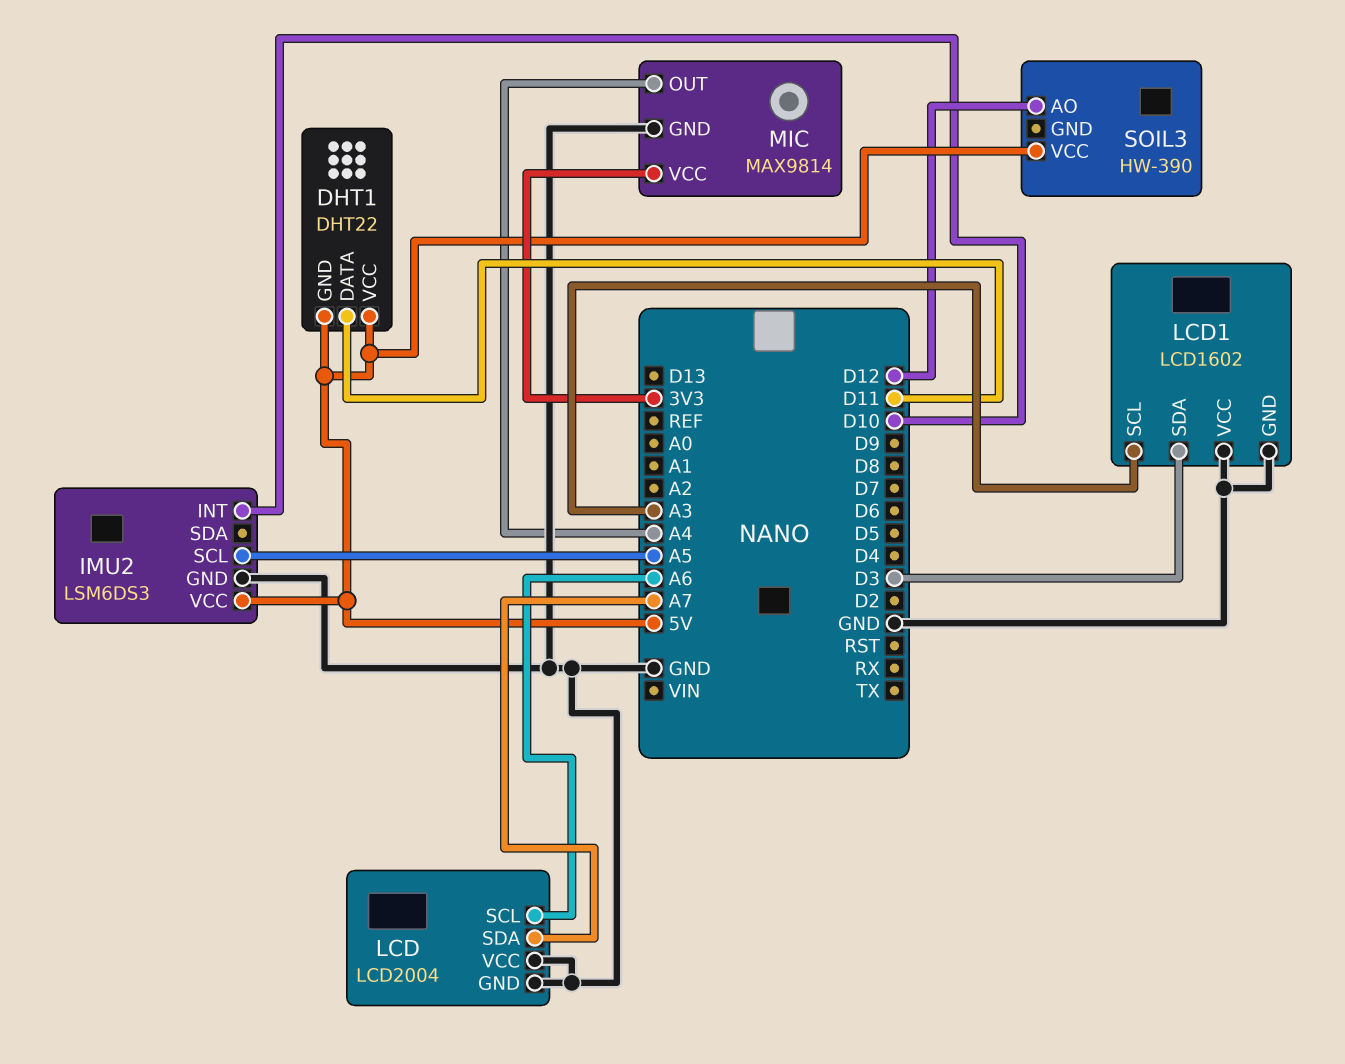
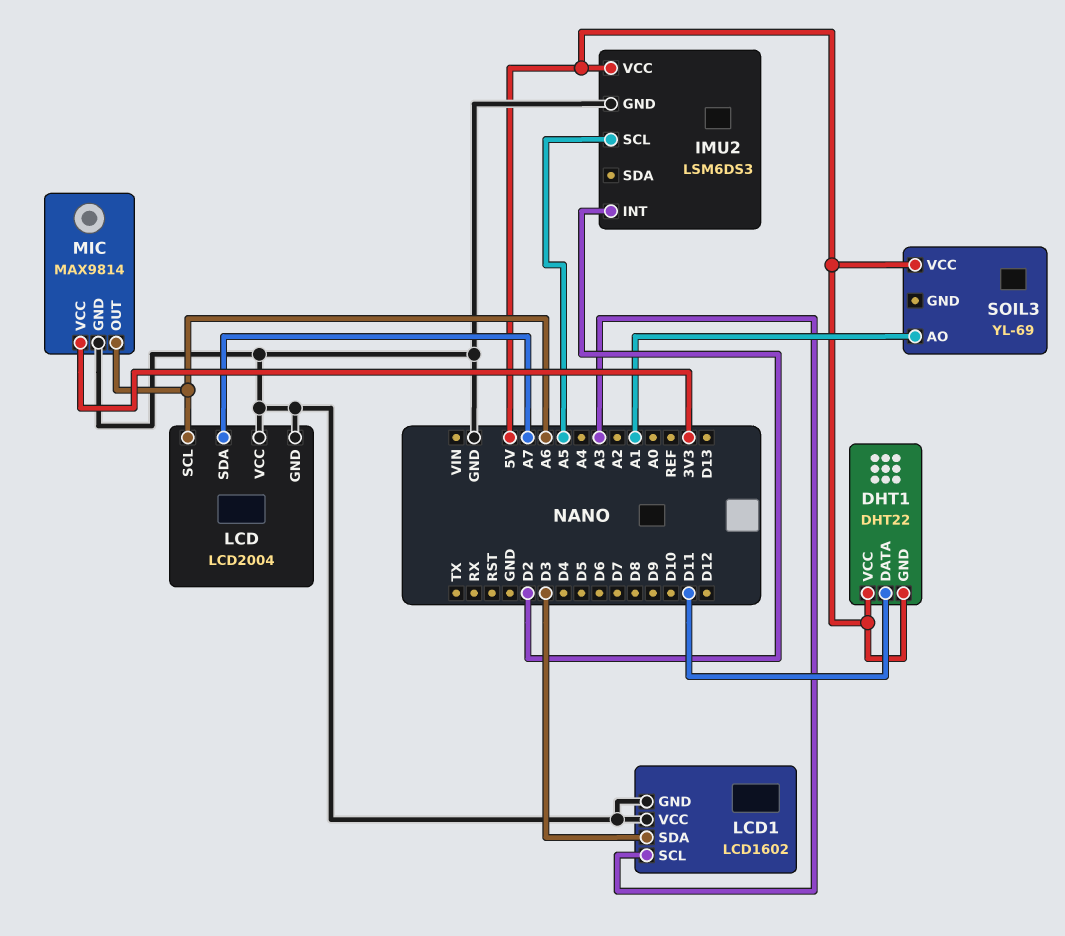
IMU2 pin INT: D10 -> D2
MIC pin OUT: A4 -> A6
SOIL3: HW-390 -> YL-69
SOIL3 pin AO: D12 -> A1

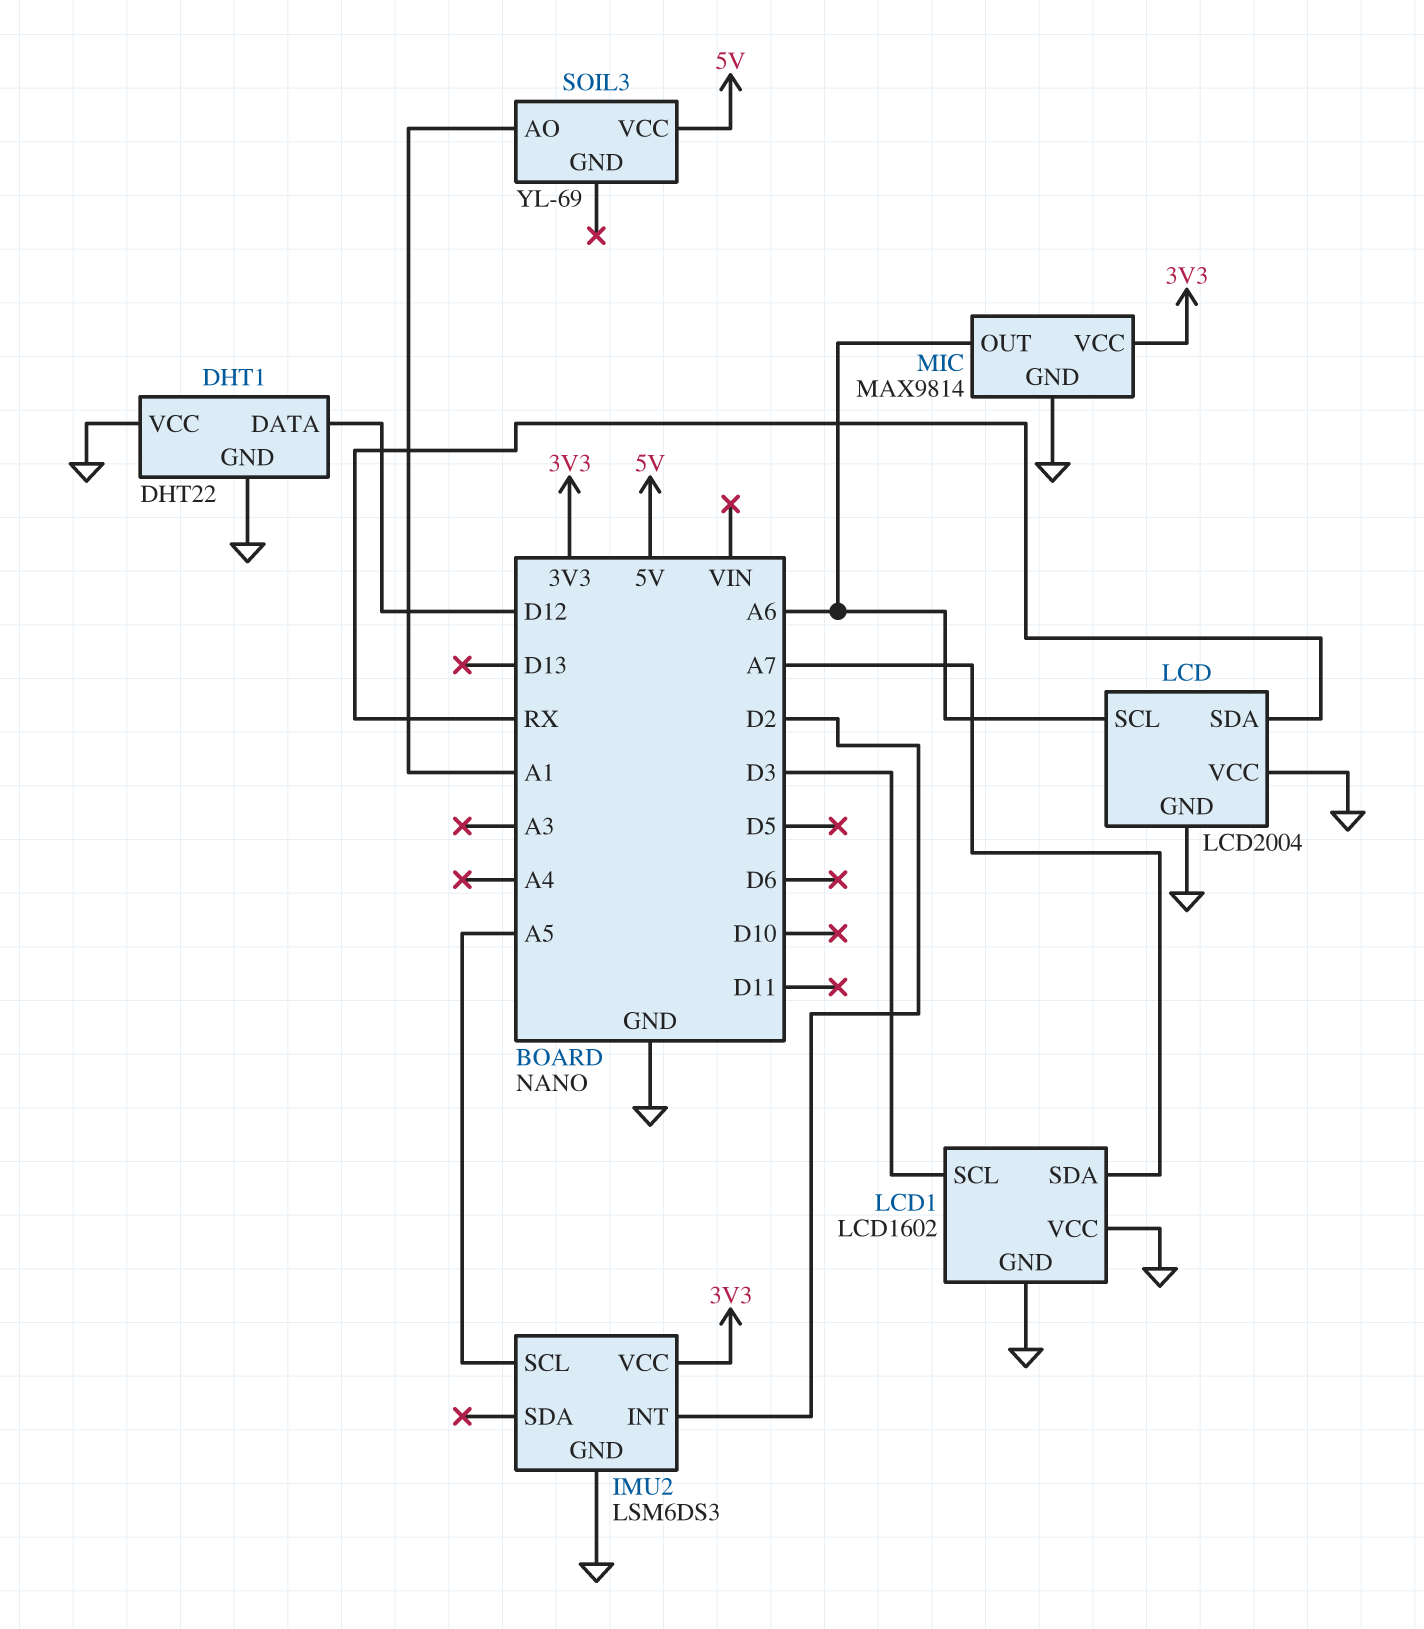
DHT1 pin DATA: D11 -> D12
DHT1 pin GND: 5V -> GND
DHT1 pin VCC: 5V -> GND
IMU2 pin VCC: 5V -> 3V3
LCD pin SDA: A7 -> RX
LCD1 pin SCL: A3 -> D3
LCD1 pin SDA: D3 -> A7

